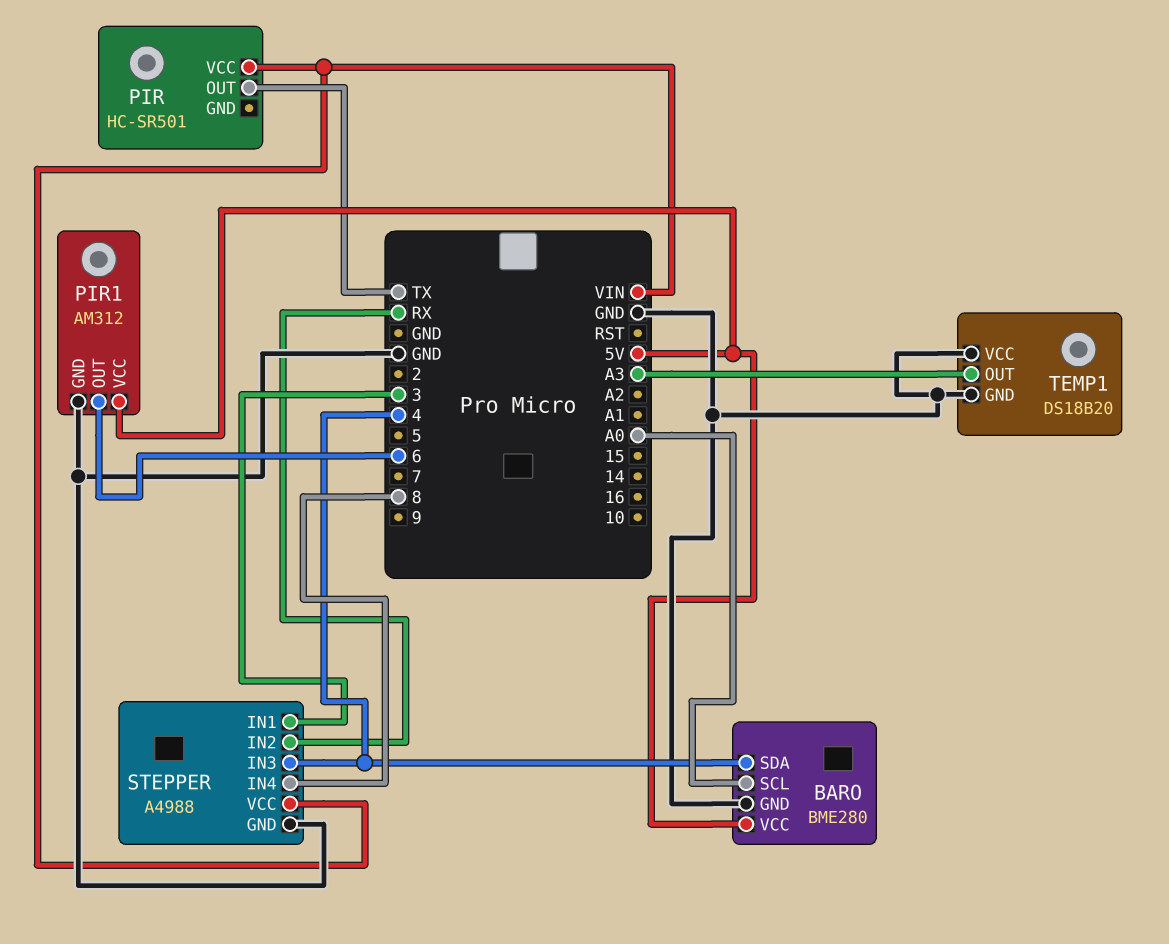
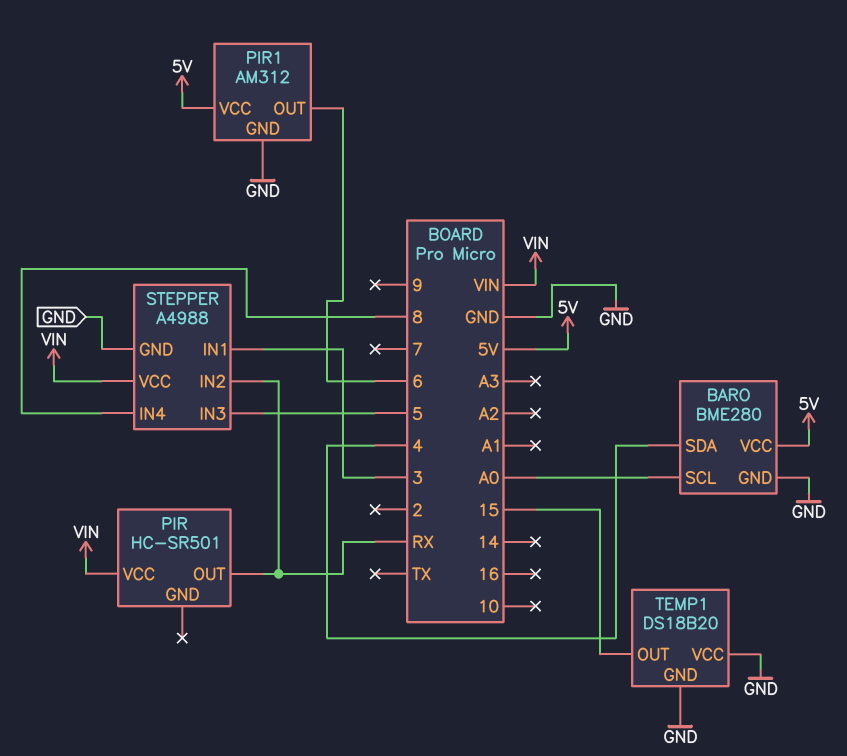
PIR pin OUT: TX -> RX
STEPPER pin IN3: 4 -> 5
TEMP1 pin OUT: A3 -> 15

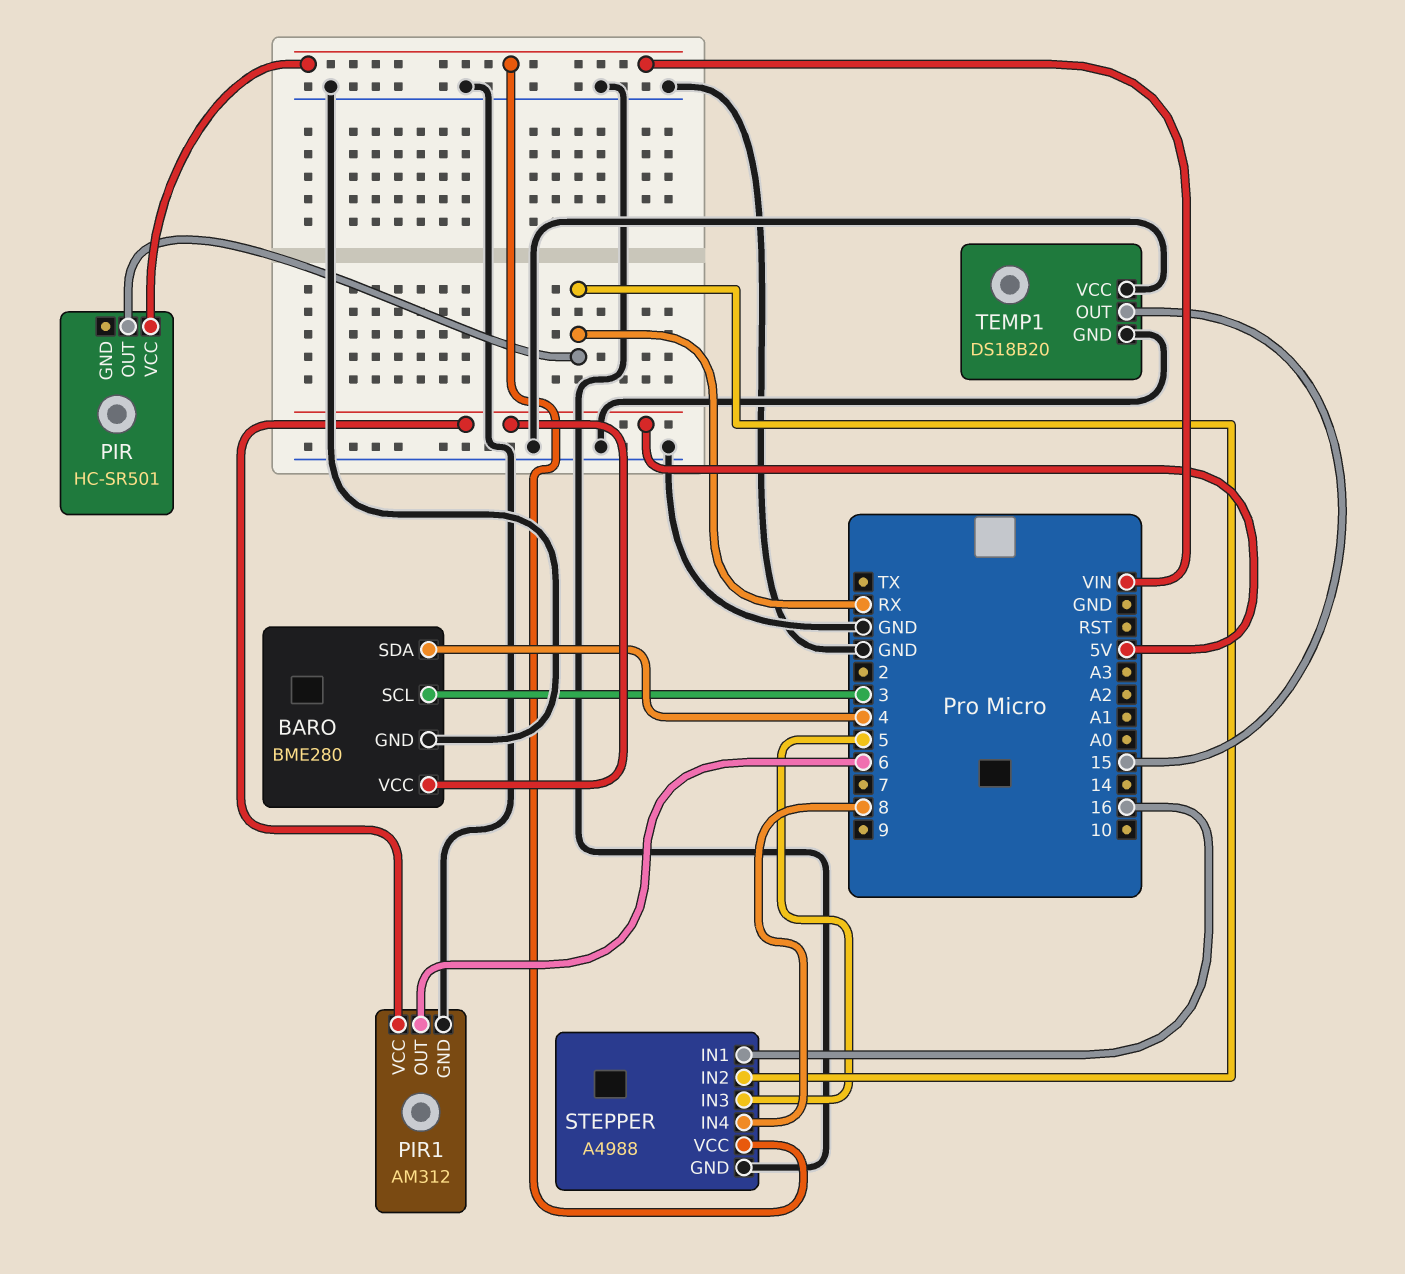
BARO pin SCL: A0 -> 3
STEPPER pin IN1: 3 -> 16

